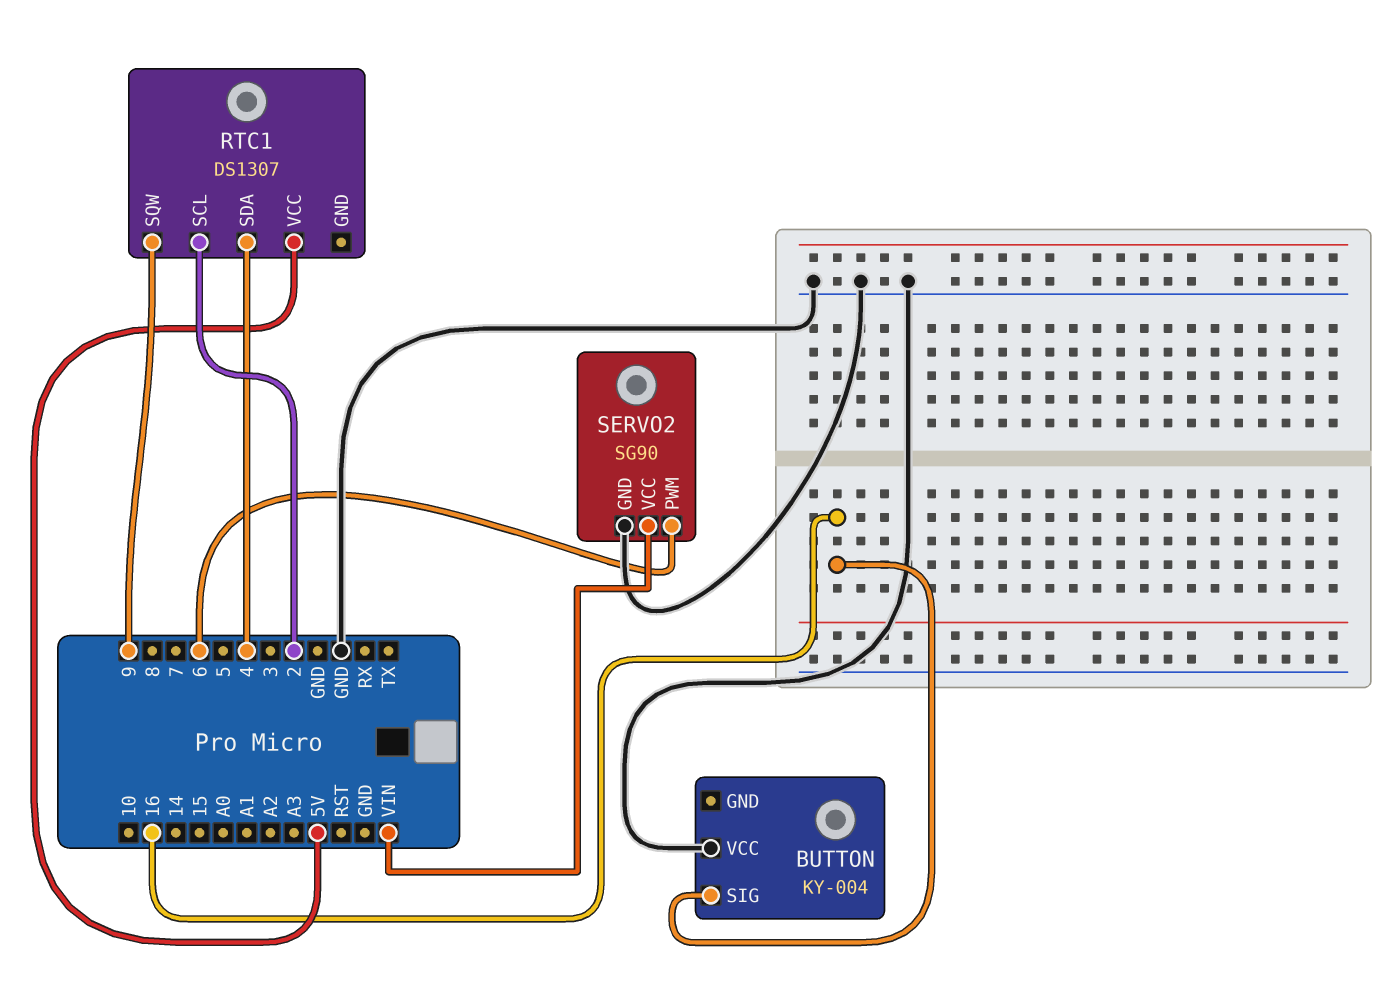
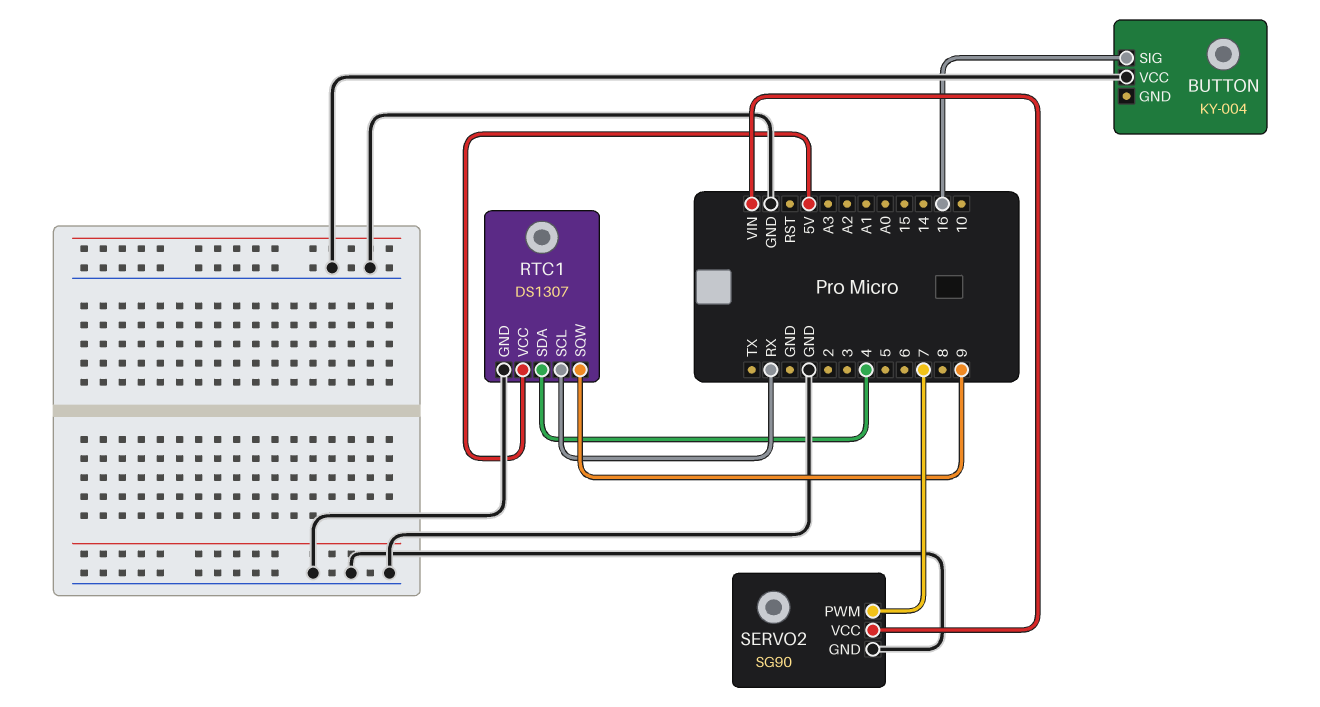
RTC1 pin GND: none -> GND
RTC1 pin SCL: 2 -> RX
SERVO2 pin PWM: 6 -> 7

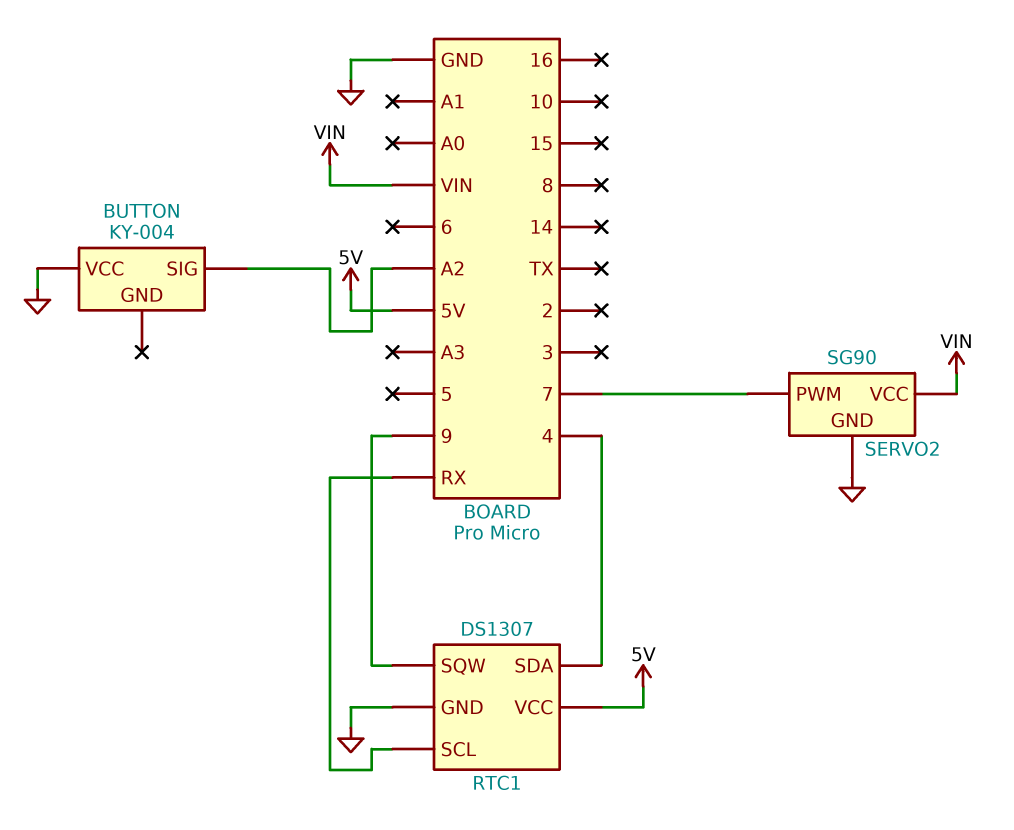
BUTTON pin SIG: 16 -> A2

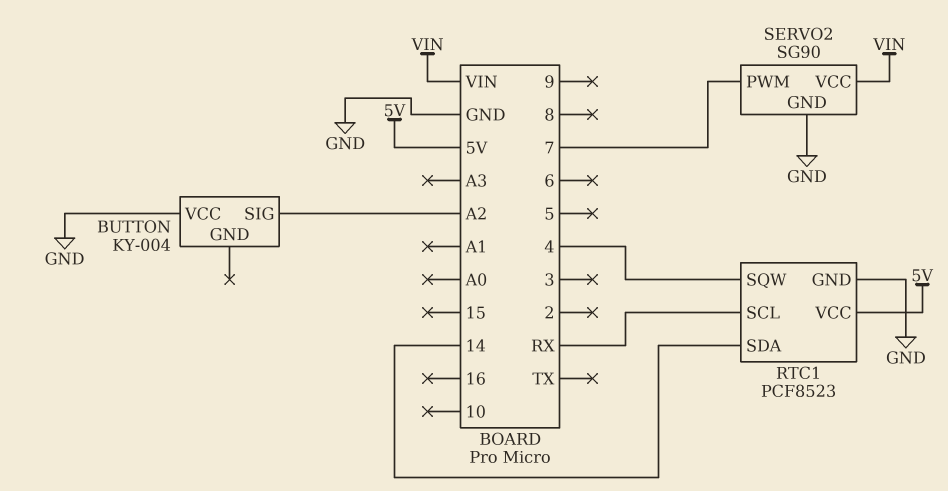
RTC1: DS1307 -> PCF8523
RTC1 pin SDA: 4 -> 14
RTC1 pin SQW: 9 -> 4

